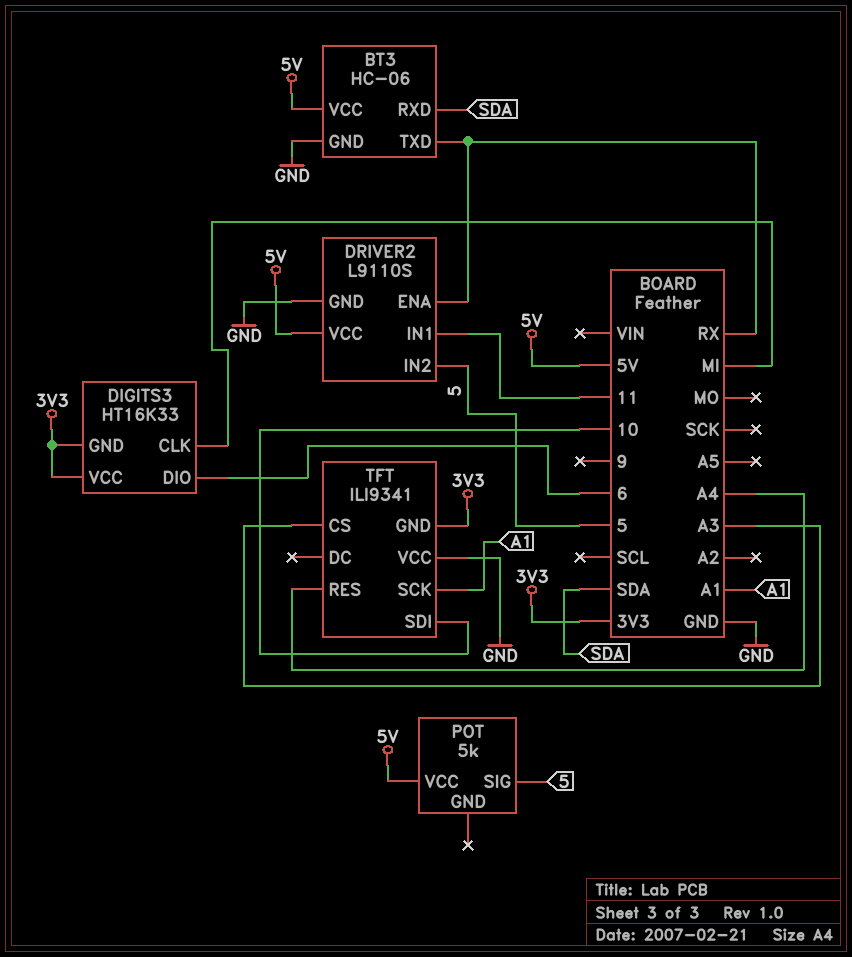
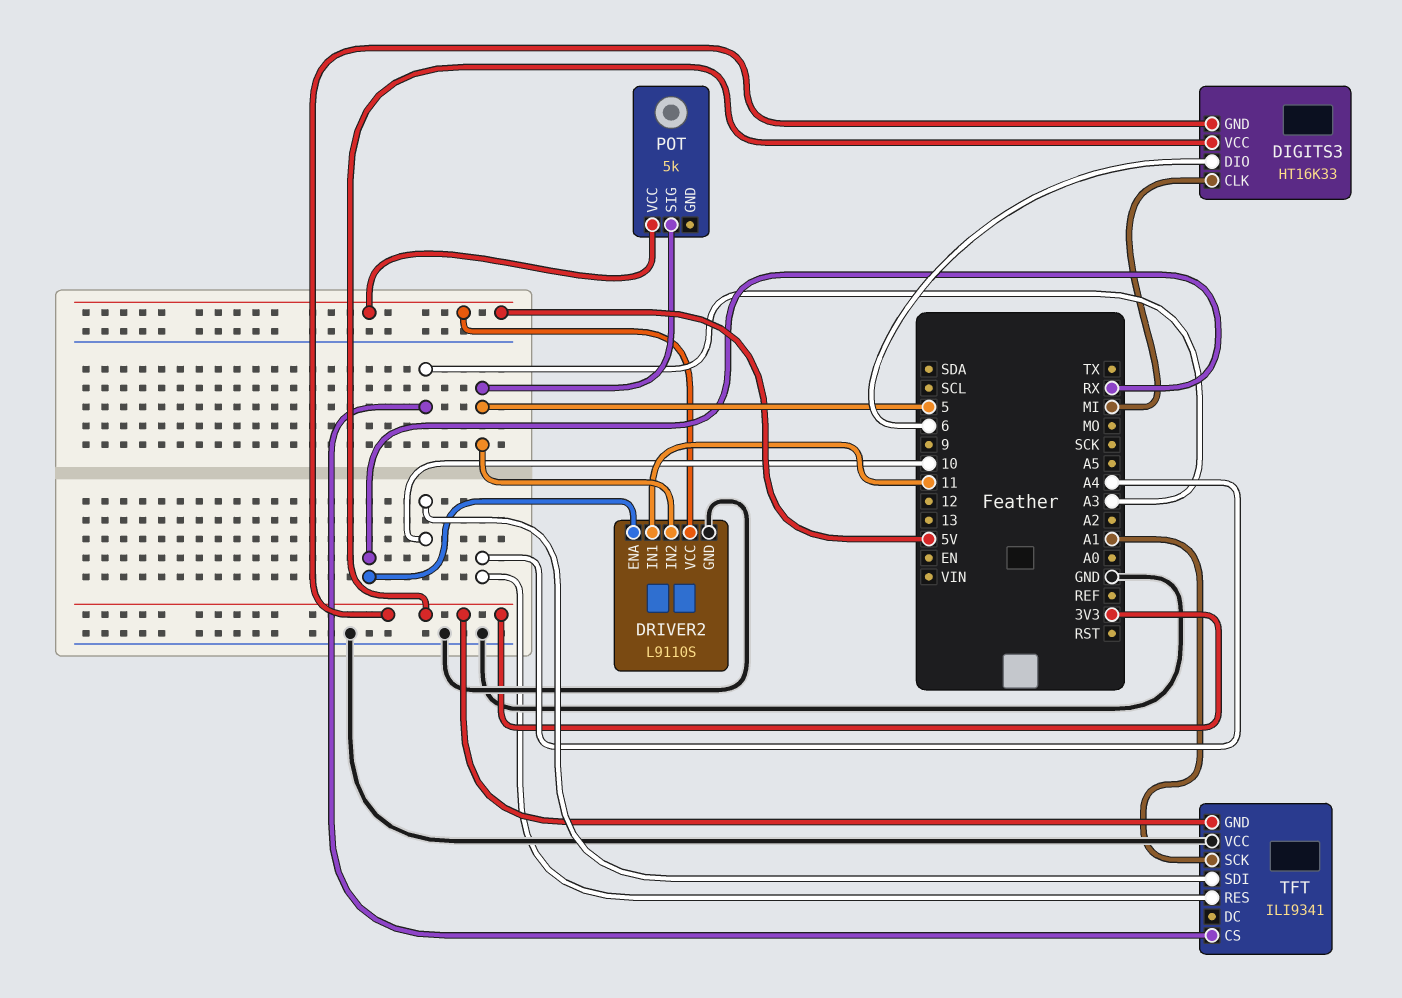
BT3: HC-06 -> none
BT3 pin GND: GND -> none
BT3 pin RXD: SDA -> none
BT3 pin TXD: RX -> none
BT3 pin VCC: 5V -> none

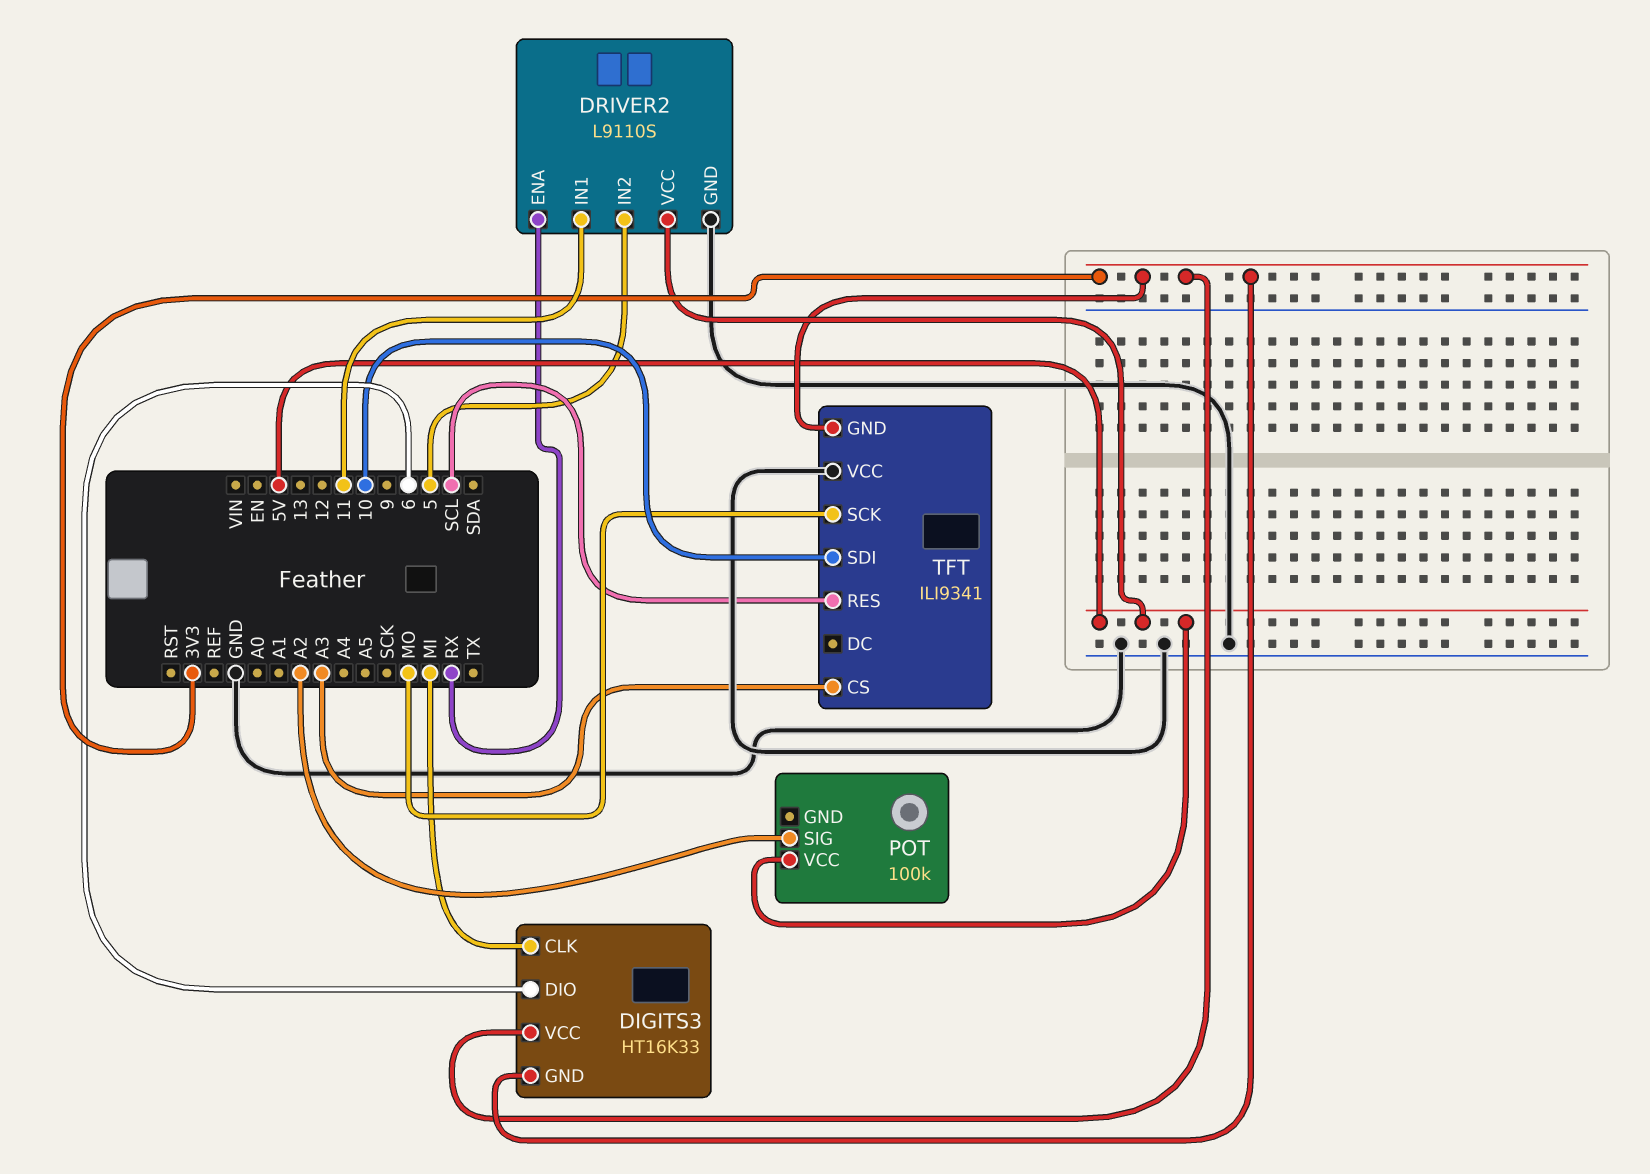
POT: 5k -> 100k
POT pin SIG: 5 -> A2
TFT pin RES: A4 -> SCL
TFT pin SCK: A1 -> MO

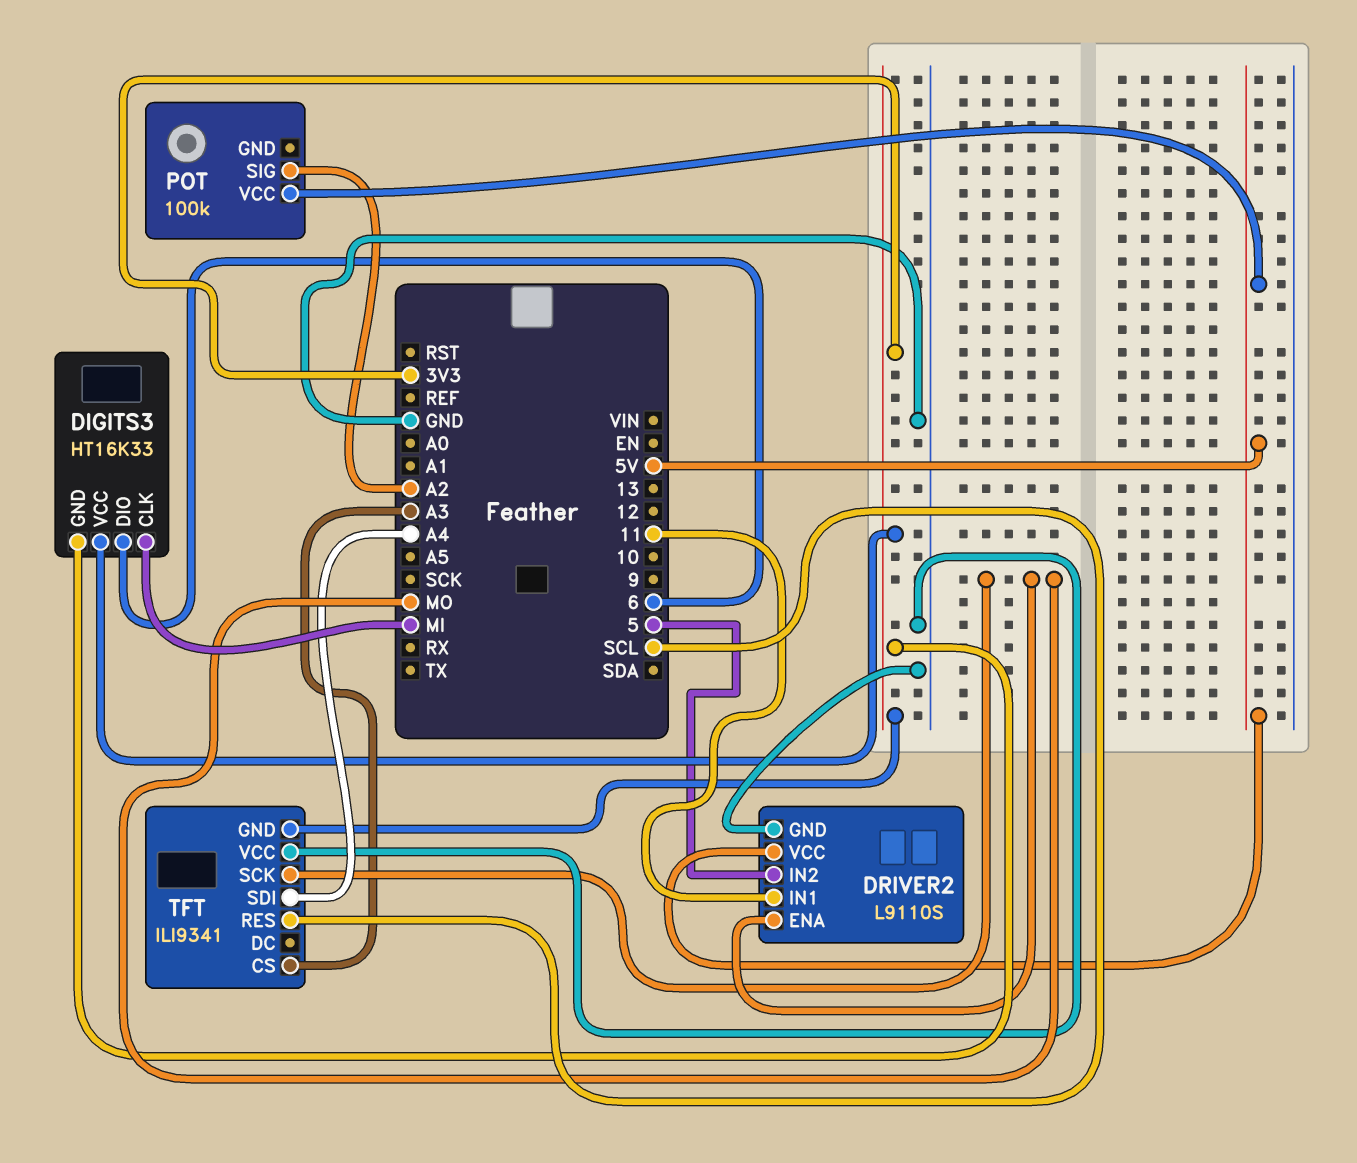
DRIVER2 pin ENA: RX -> MO
TFT pin SDI: 10 -> A4

